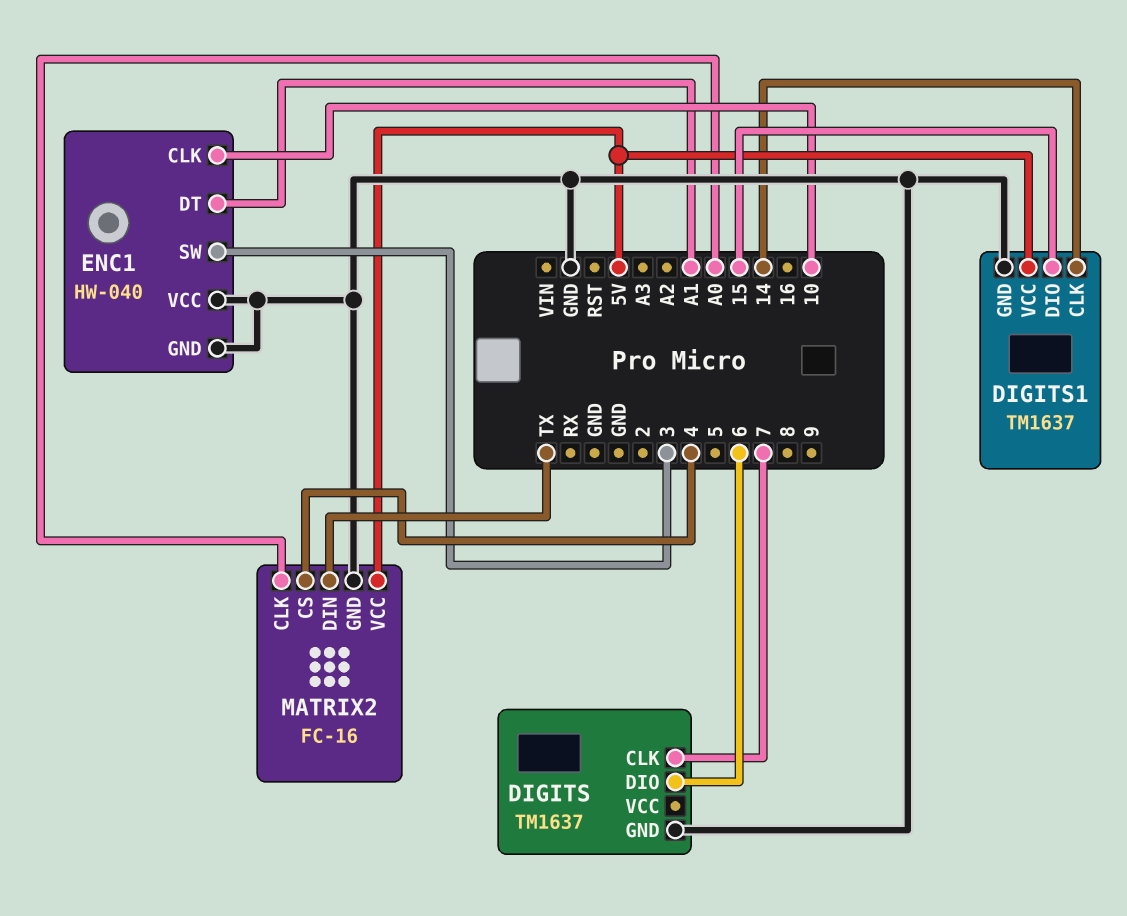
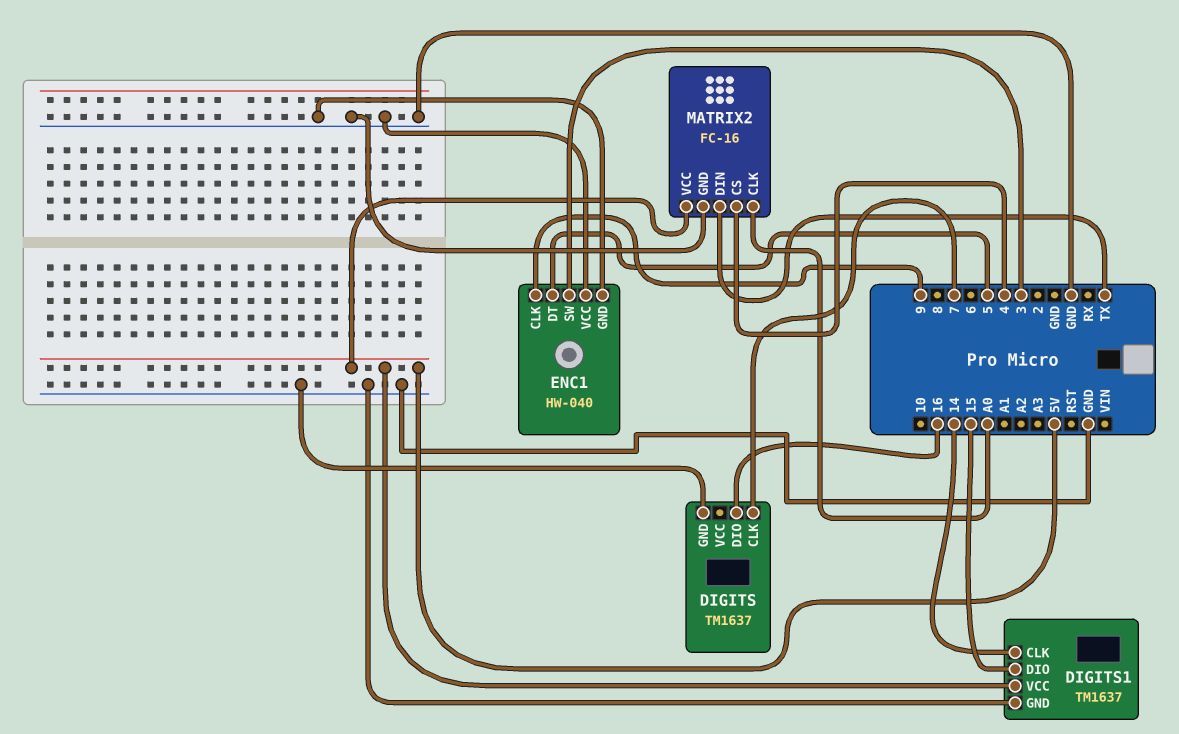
DIGITS pin DIO: 6 -> 16
ENC1 pin CLK: 10 -> 9
ENC1 pin DT: A1 -> 5

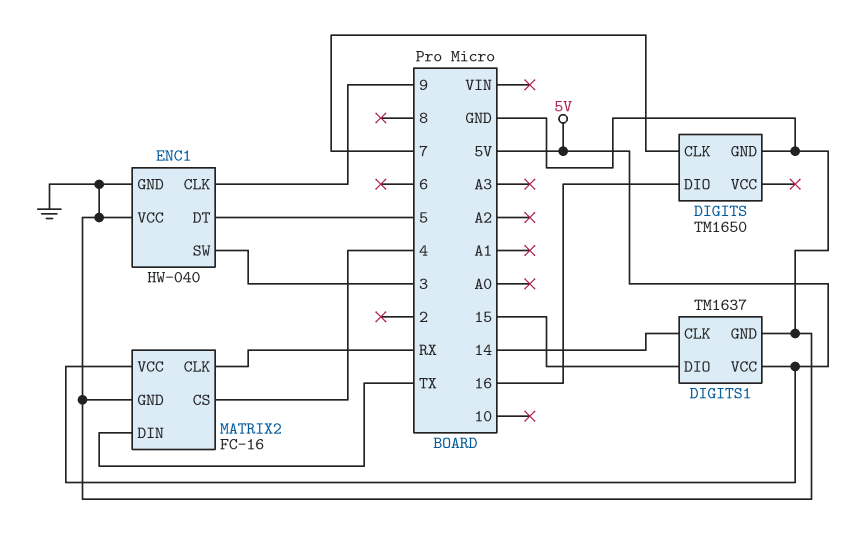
DIGITS: TM1637 -> TM1650
MATRIX2 pin CLK: A0 -> RX

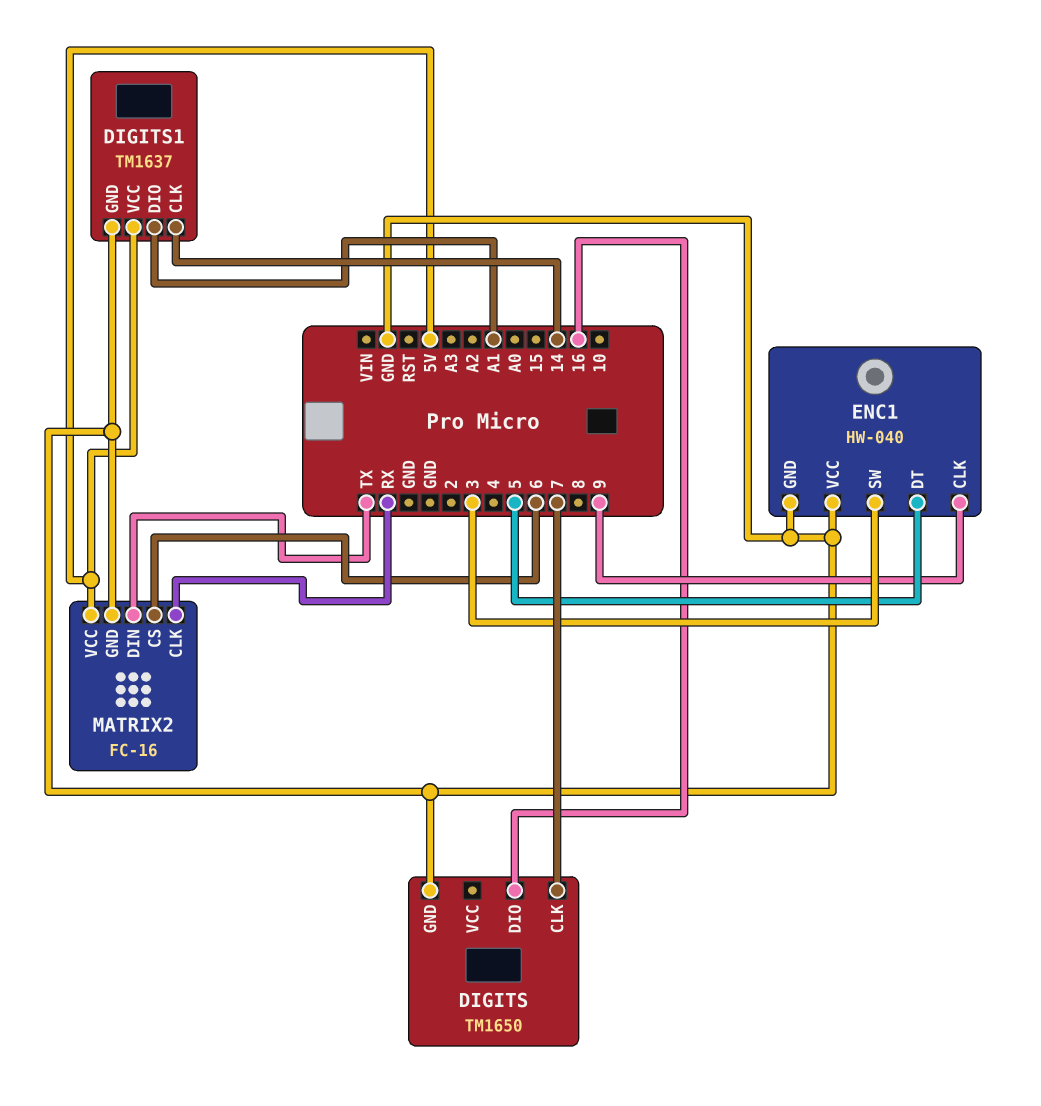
DIGITS1 pin DIO: 15 -> A1
MATRIX2 pin CS: 4 -> 6

